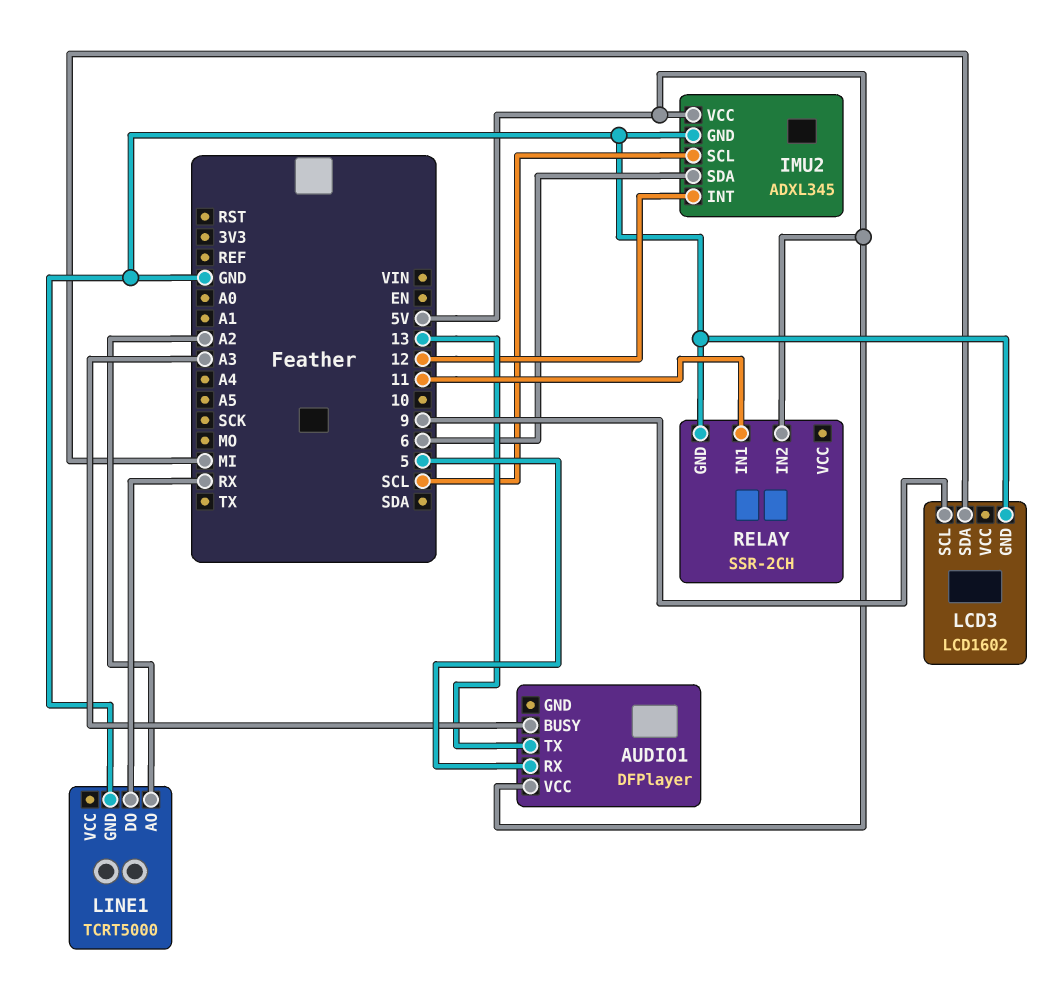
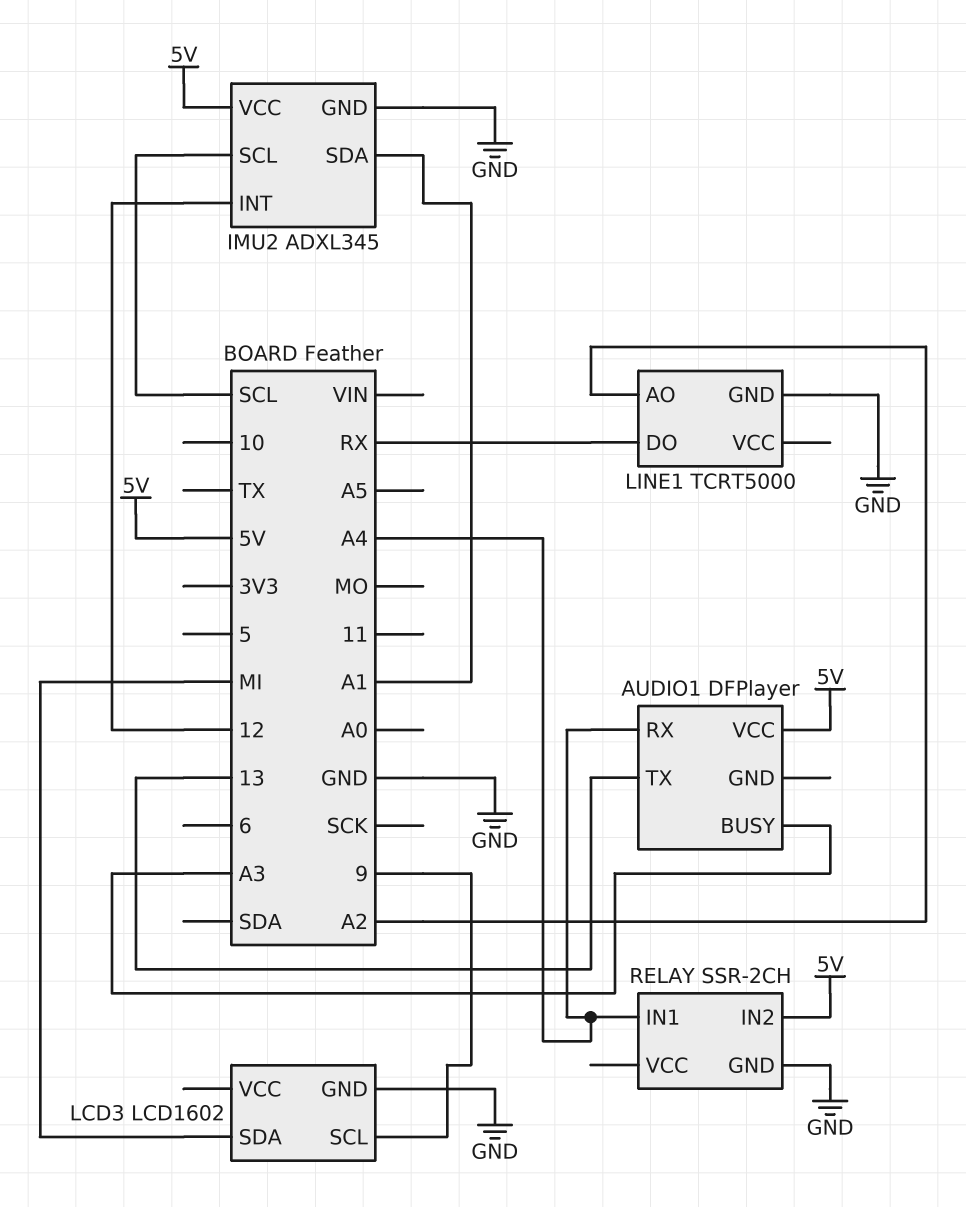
AUDIO1 pin RX: 5 -> A4
IMU2 pin SDA: 6 -> A1
RELAY pin IN1: 11 -> A4

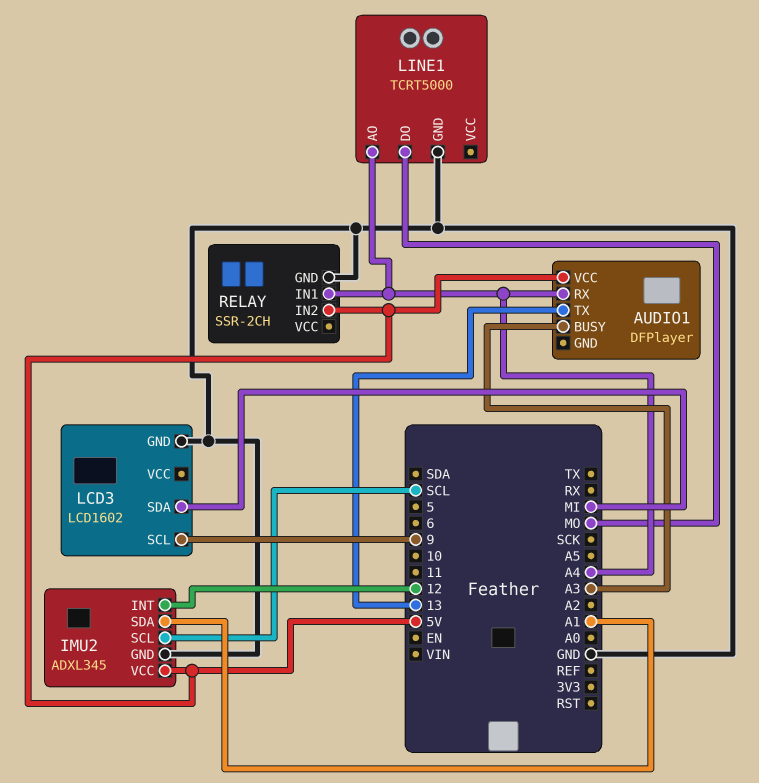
LINE1 pin AO: A2 -> A4
LINE1 pin DO: RX -> MO

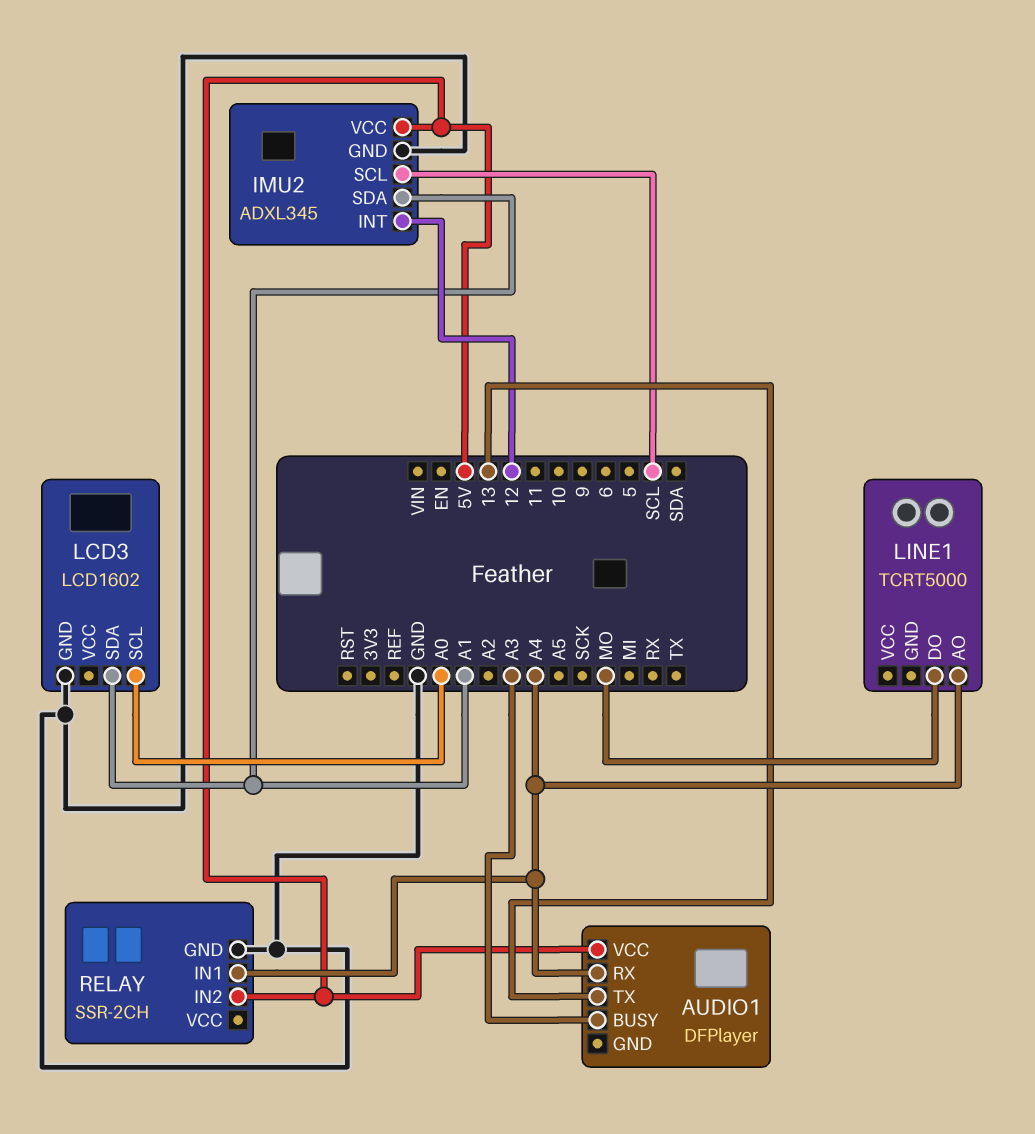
LCD3 pin SCL: 9 -> A0
LCD3 pin SDA: MI -> A1
LINE1 pin GND: GND -> none

